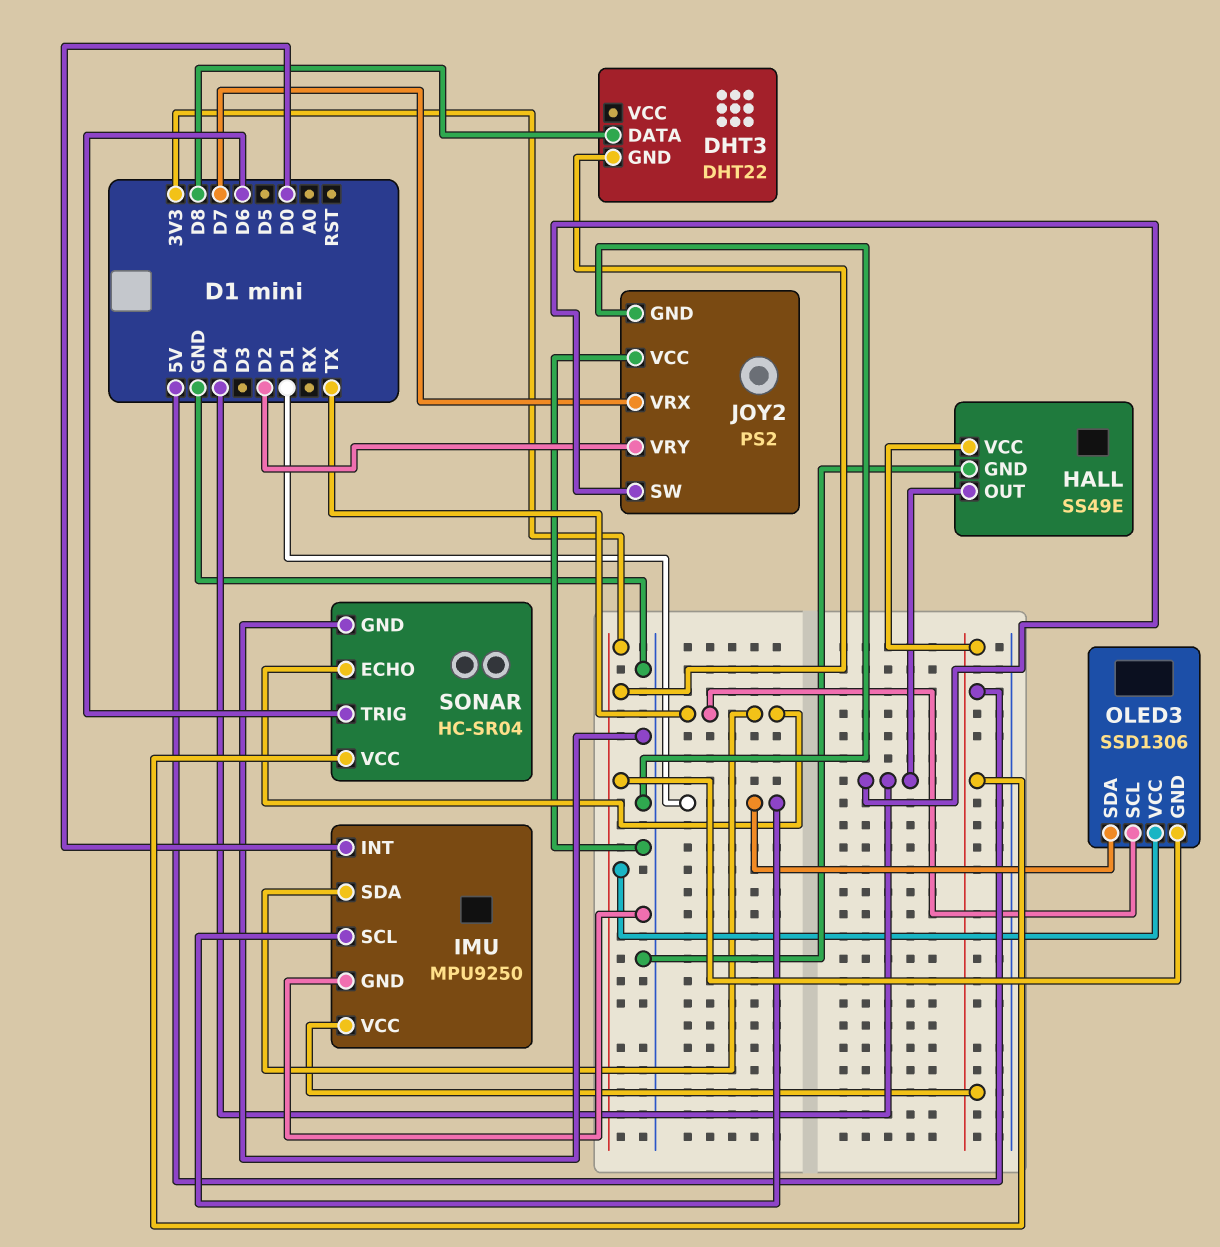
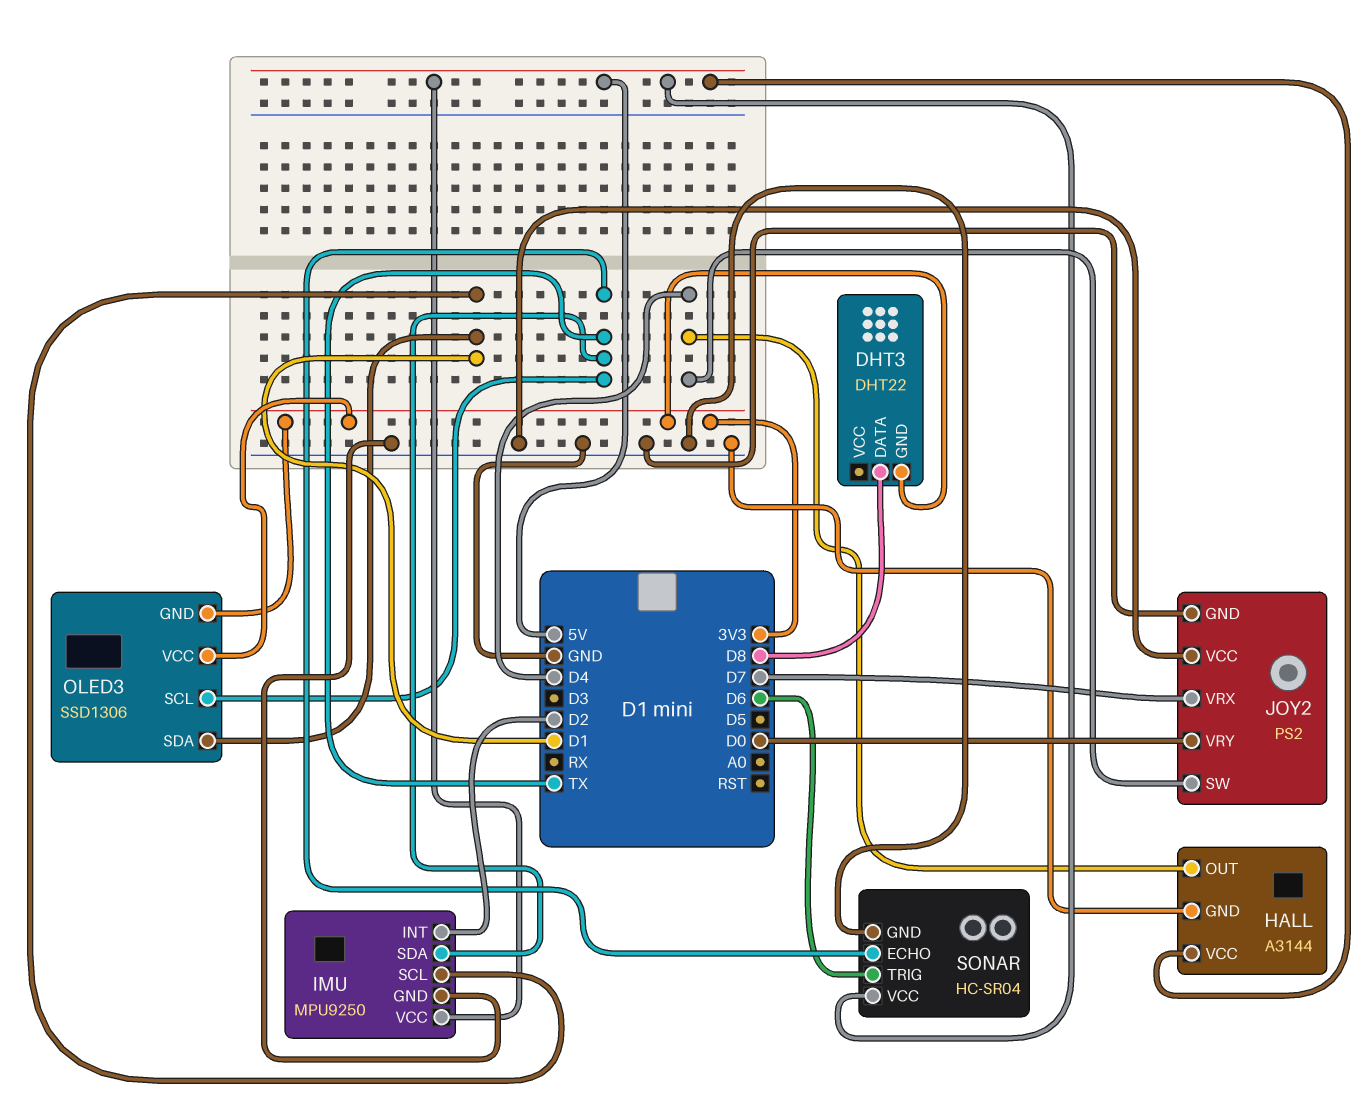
HALL: SS49E -> A3144
IMU pin INT: D0 -> D2
JOY2 pin VRY: D2 -> D0

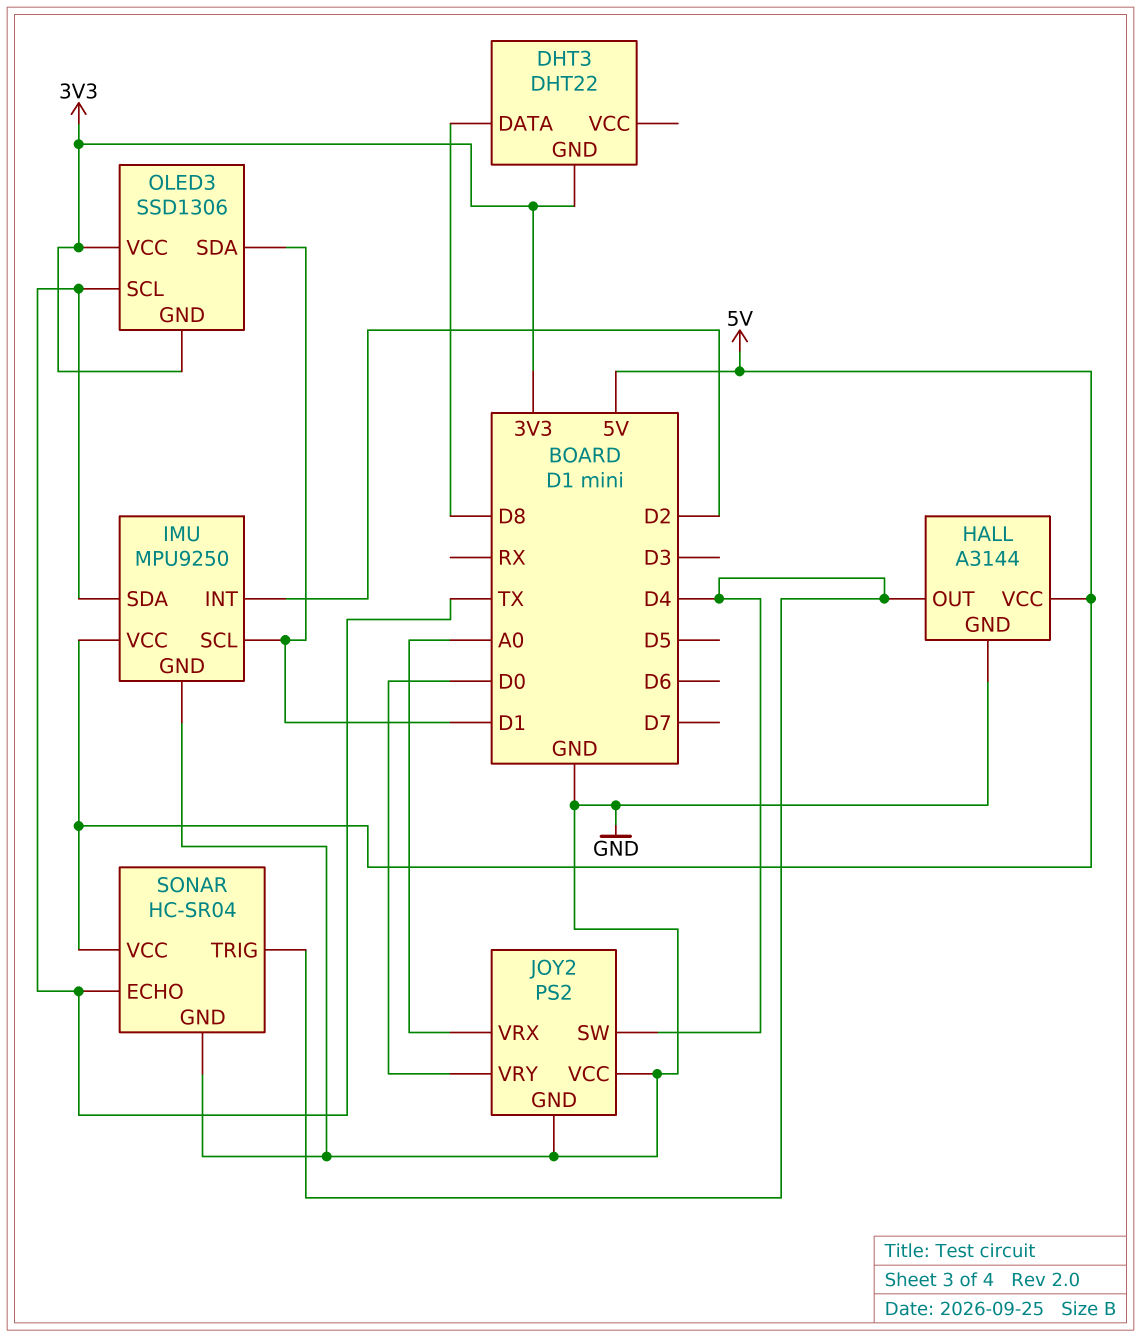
JOY2 pin VRX: D7 -> A0
SONAR pin TRIG: D6 -> D4

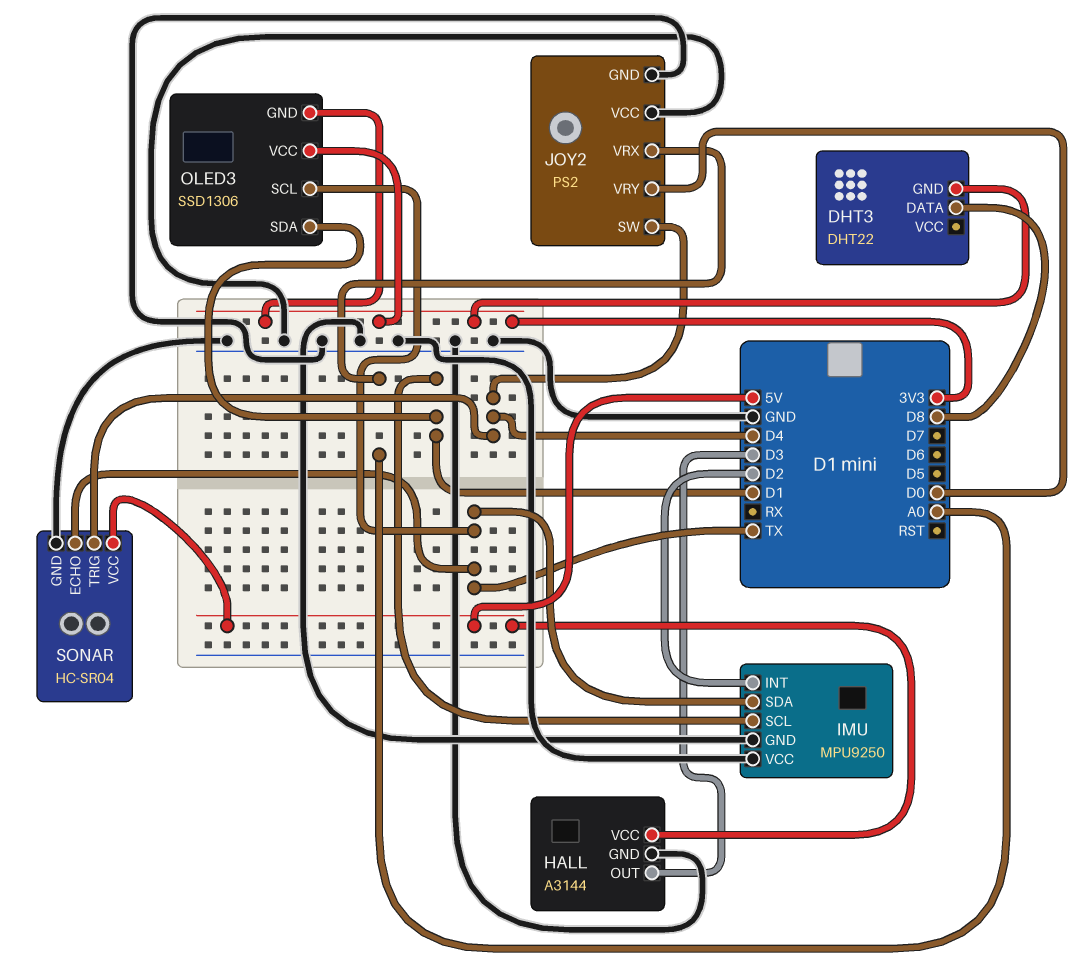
HALL pin OUT: D4 -> D3
IMU pin VCC: 5V -> GND

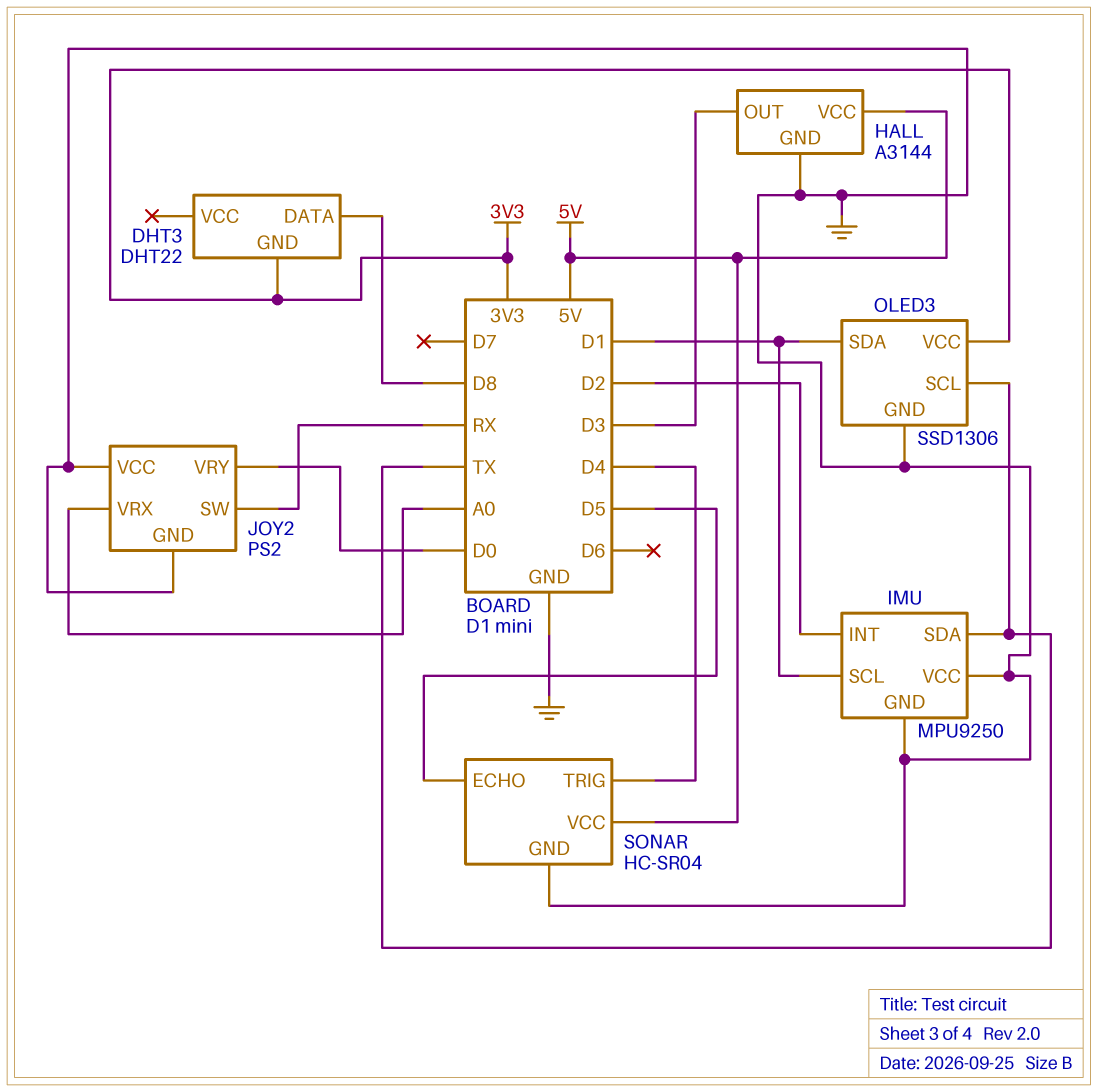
JOY2 pin SW: D4 -> RX
OLED3 pin GND: 3V3 -> GND
SONAR pin ECHO: TX -> D5

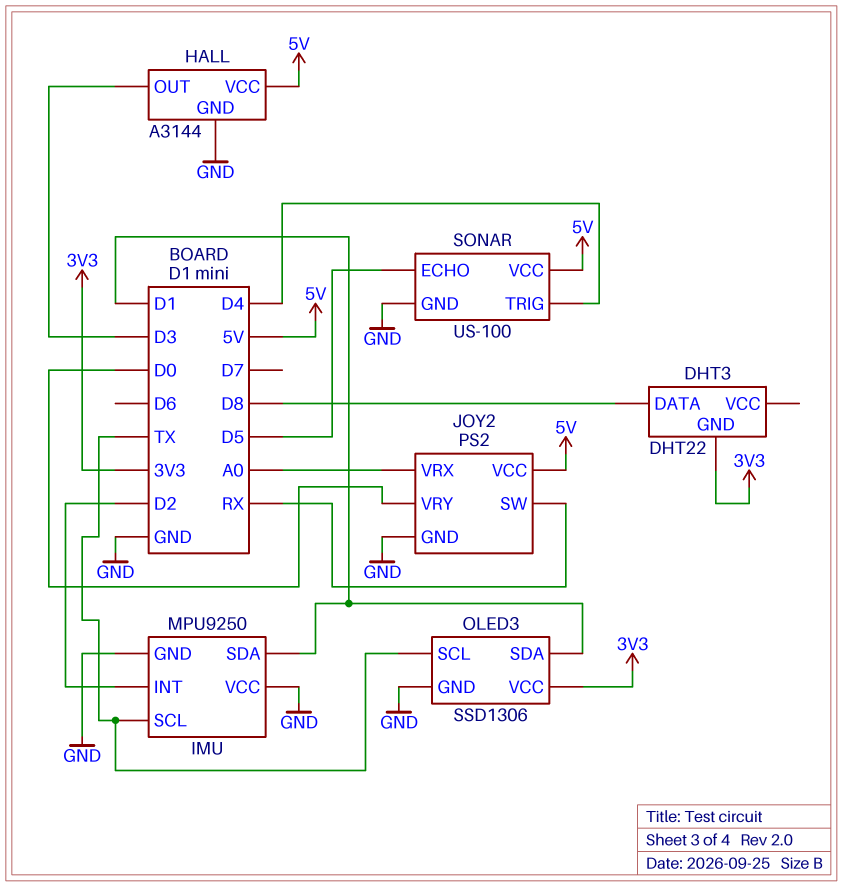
IMU pin SCL: D1 -> TX
IMU pin SDA: TX -> D1
JOY2 pin VCC: GND -> 5V
SONAR: HC-SR04 -> US-100

